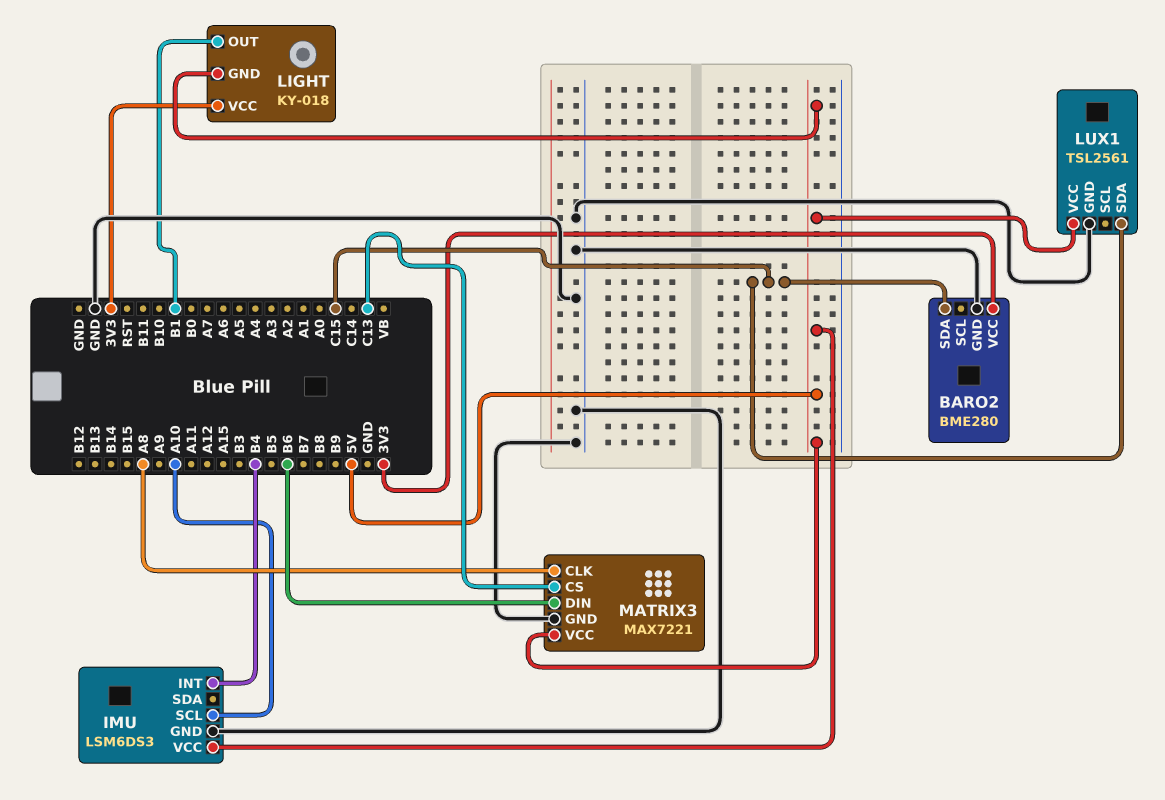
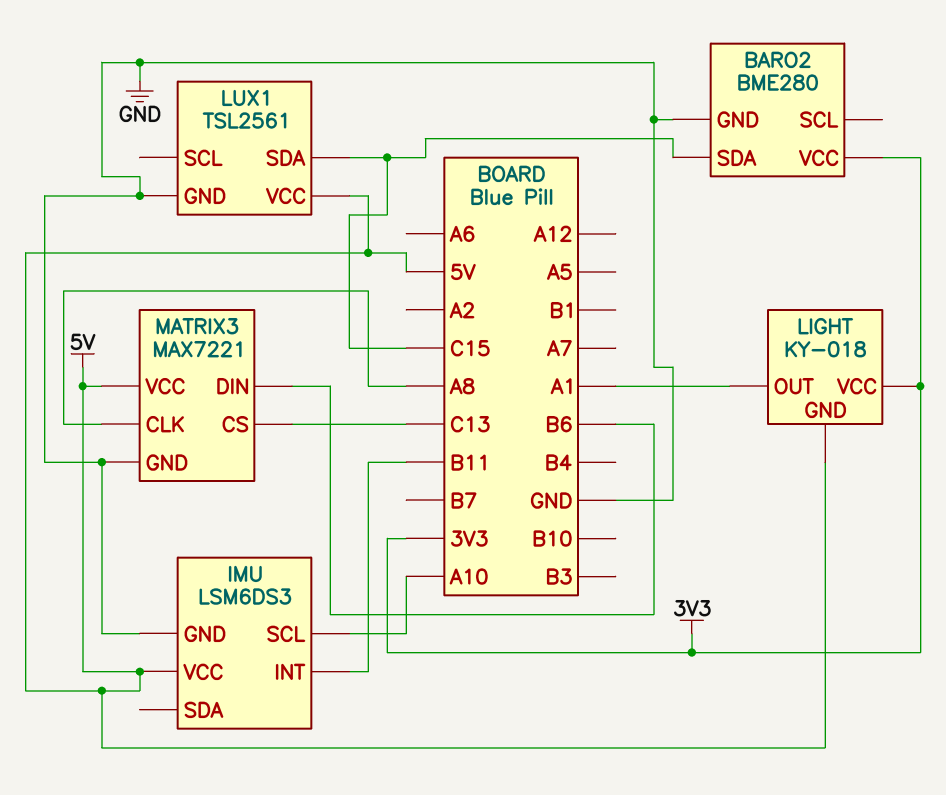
IMU pin INT: B4 -> B11
LIGHT pin OUT: B1 -> A1

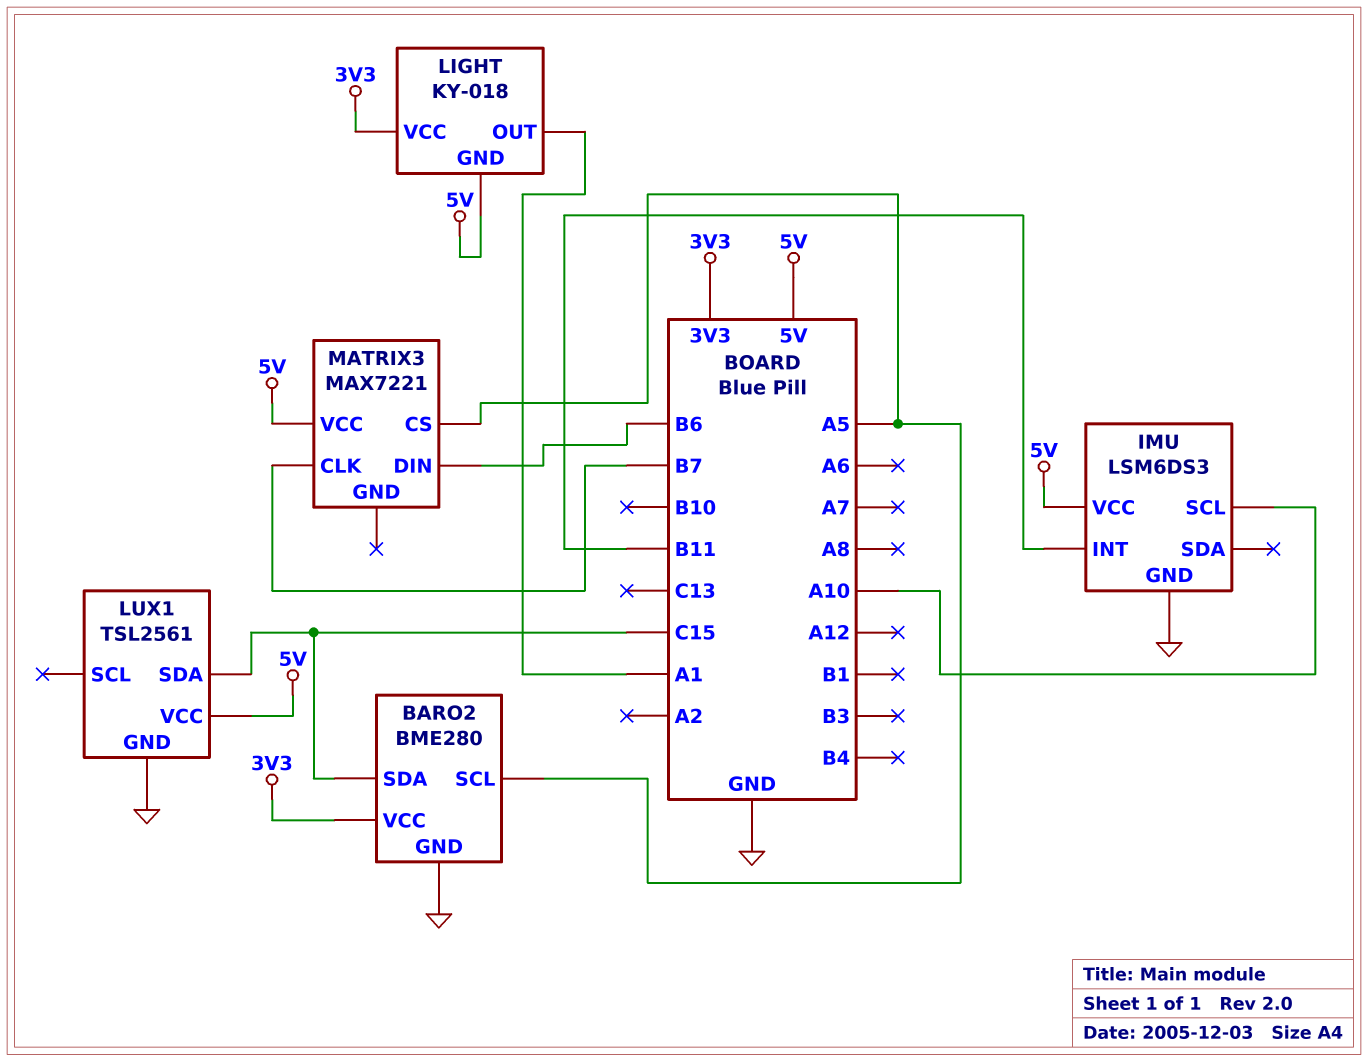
BARO2 pin SCL: none -> A5
MATRIX3 pin CLK: A8 -> B7
MATRIX3 pin CS: C13 -> A5
MATRIX3 pin GND: GND -> none

